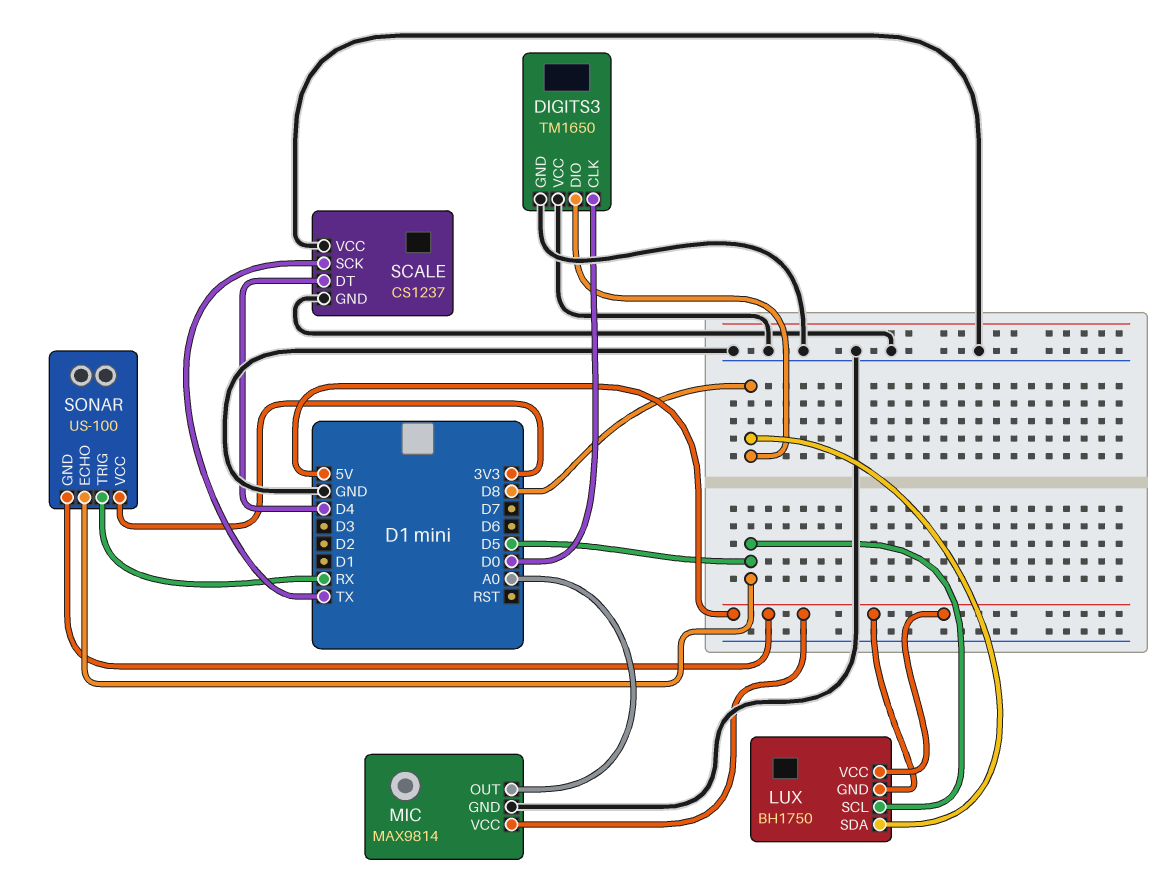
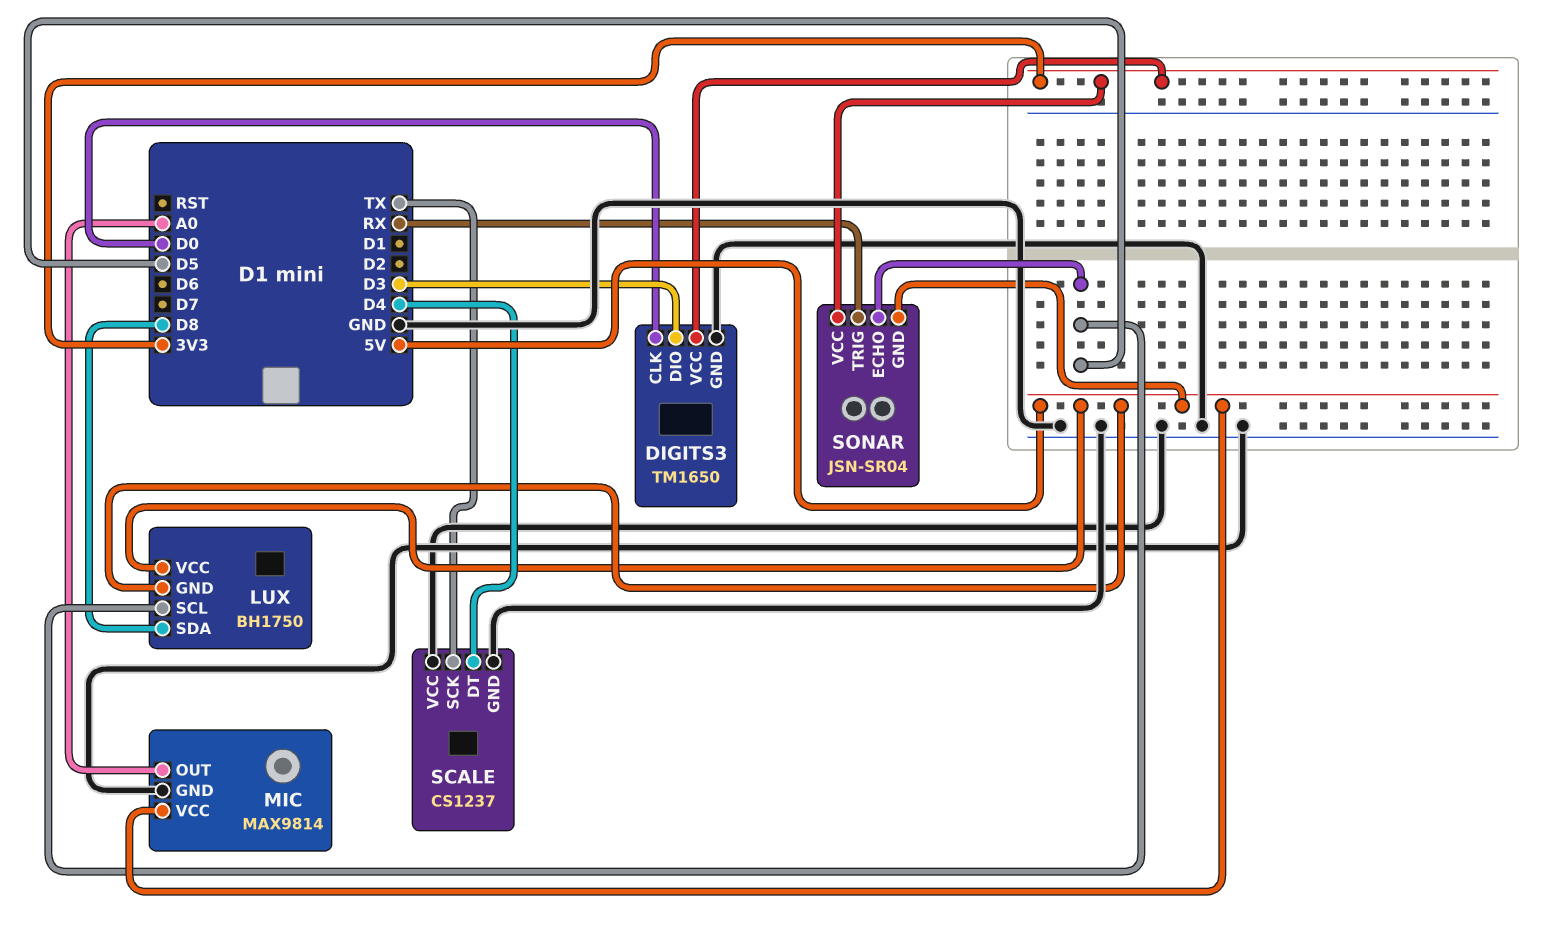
DIGITS3 pin DIO: D8 -> D3
DIGITS3 pin VCC: GND -> 3V3
SONAR: US-100 -> JSN-SR04

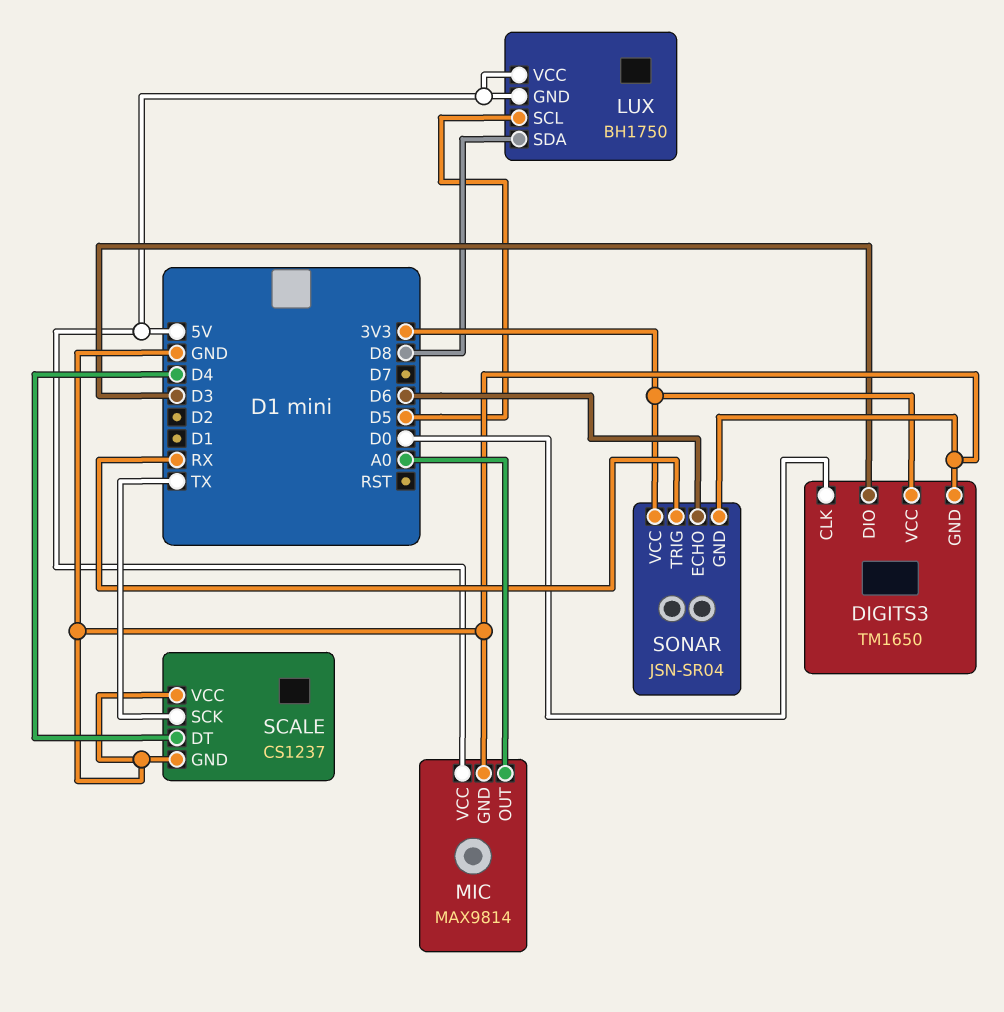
SONAR pin ECHO: D5 -> D6
SONAR pin GND: 5V -> GND

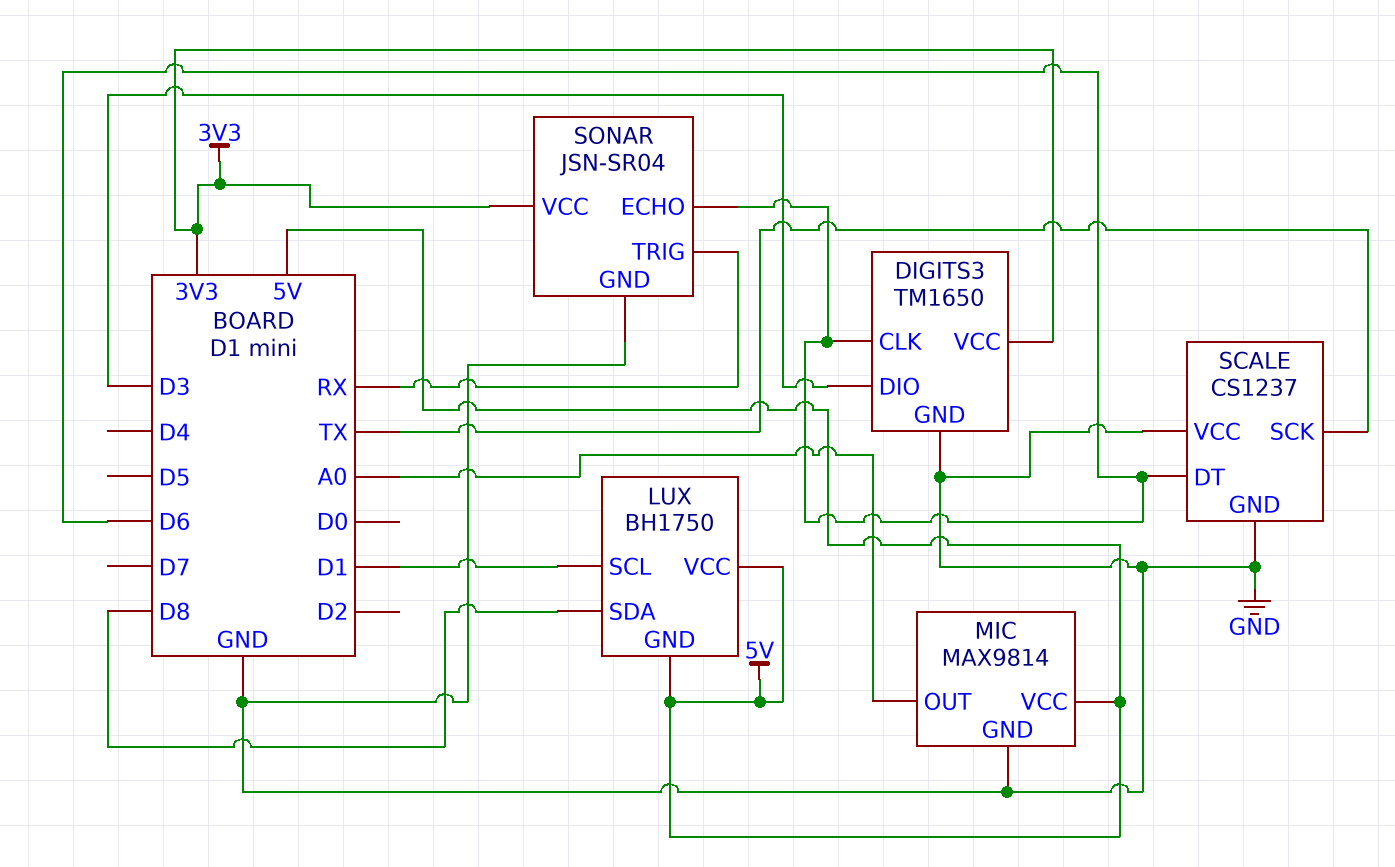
DIGITS3 pin CLK: D0 -> D6
LUX pin SCL: D5 -> D1
SCALE pin DT: D4 -> D6

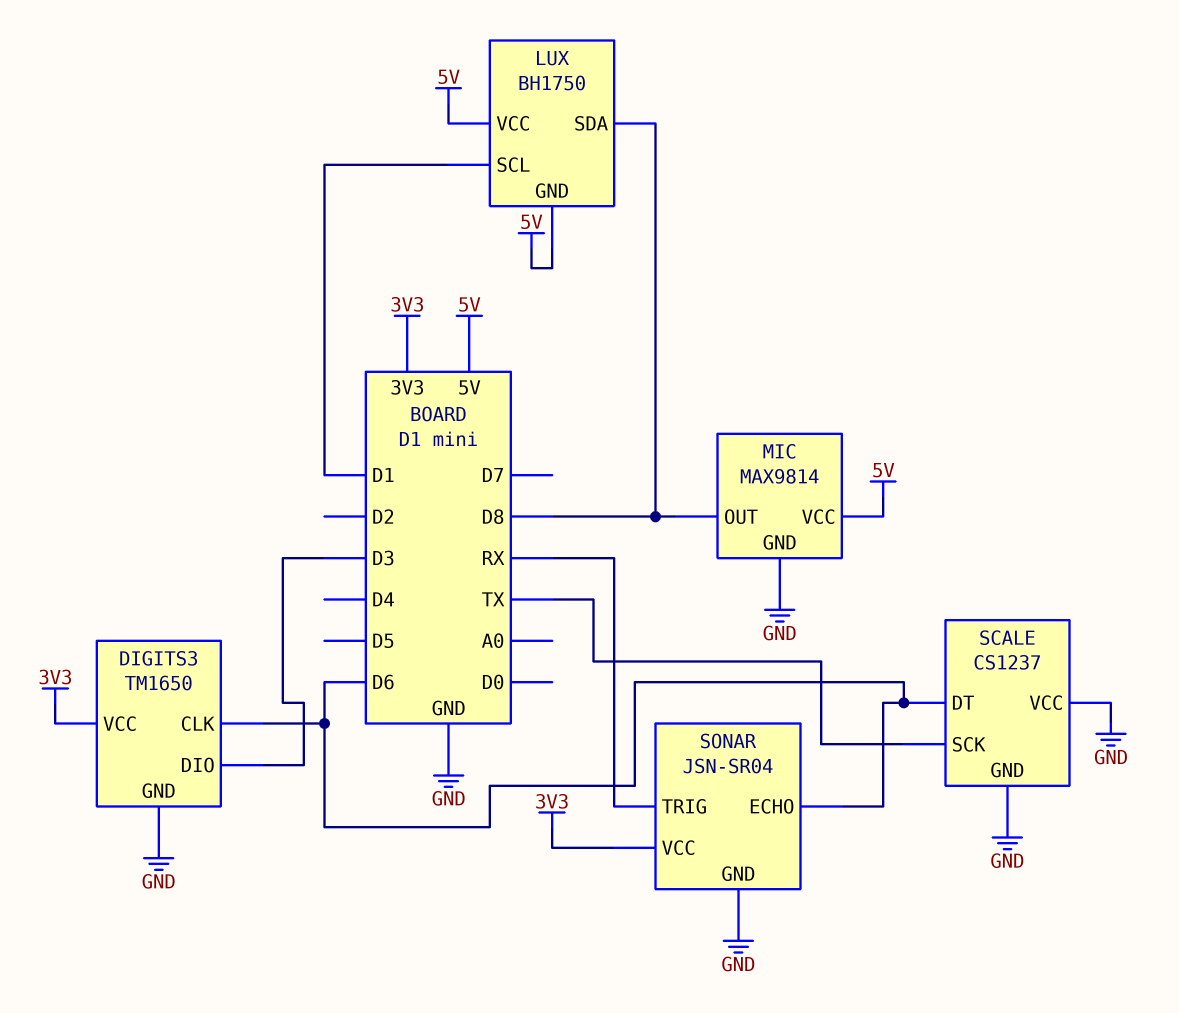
MIC pin OUT: A0 -> D8

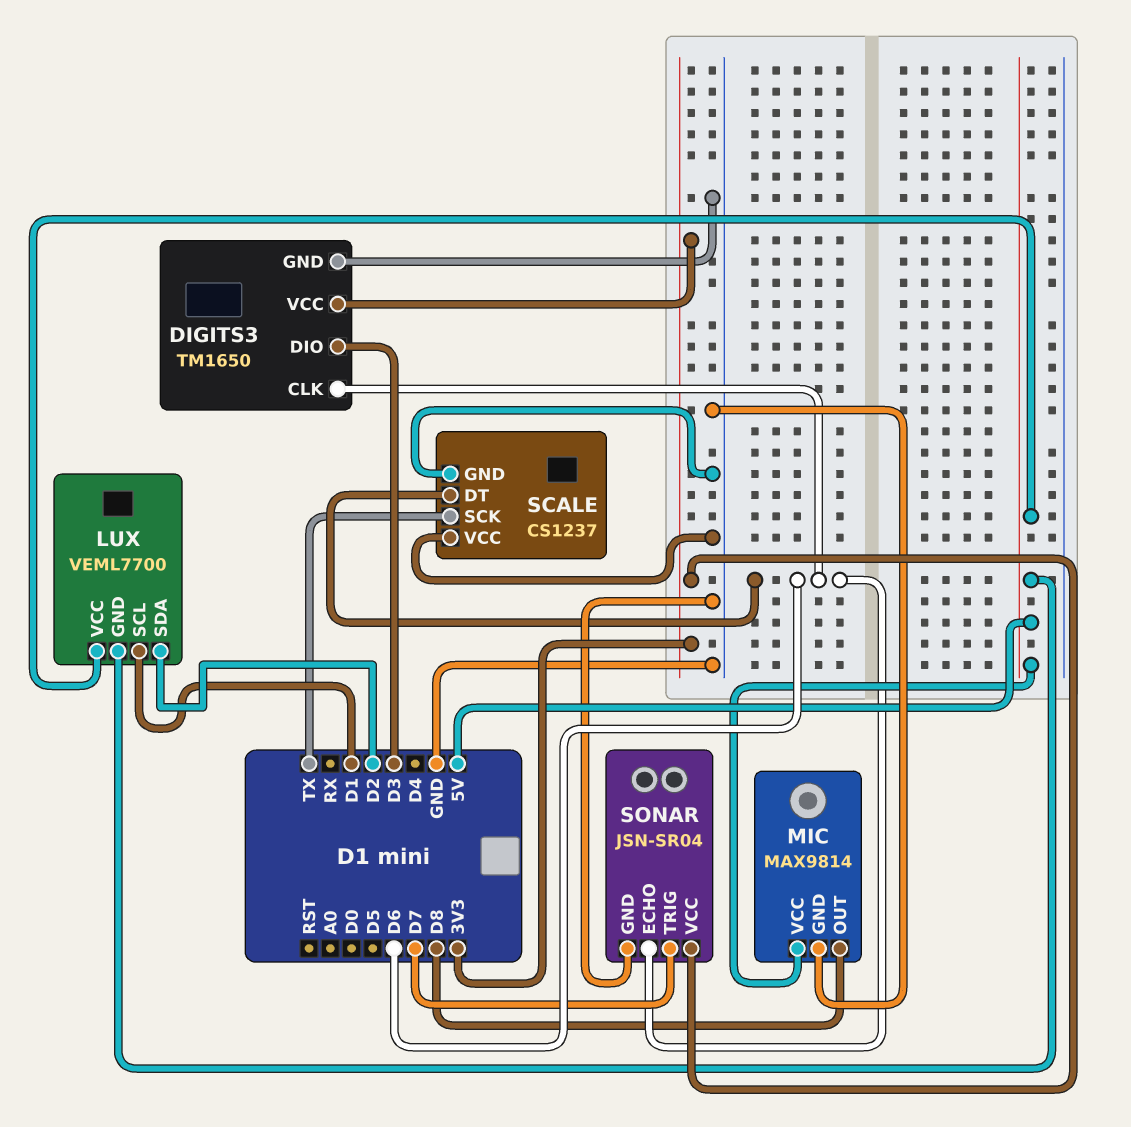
LUX: BH1750 -> VEML7700
LUX pin SDA: D8 -> D2
SONAR pin TRIG: RX -> D7

